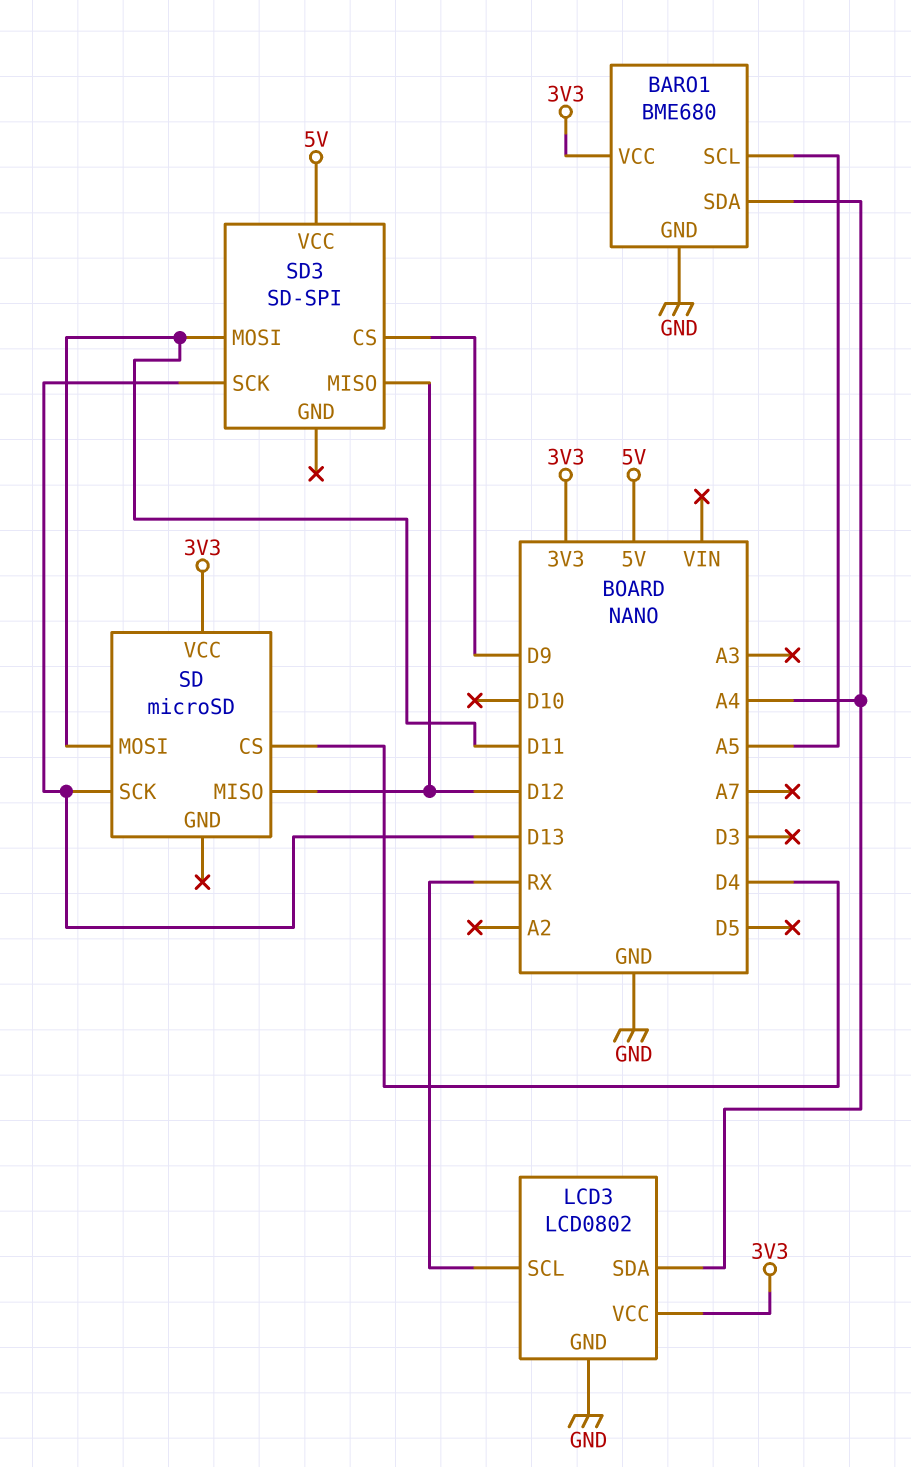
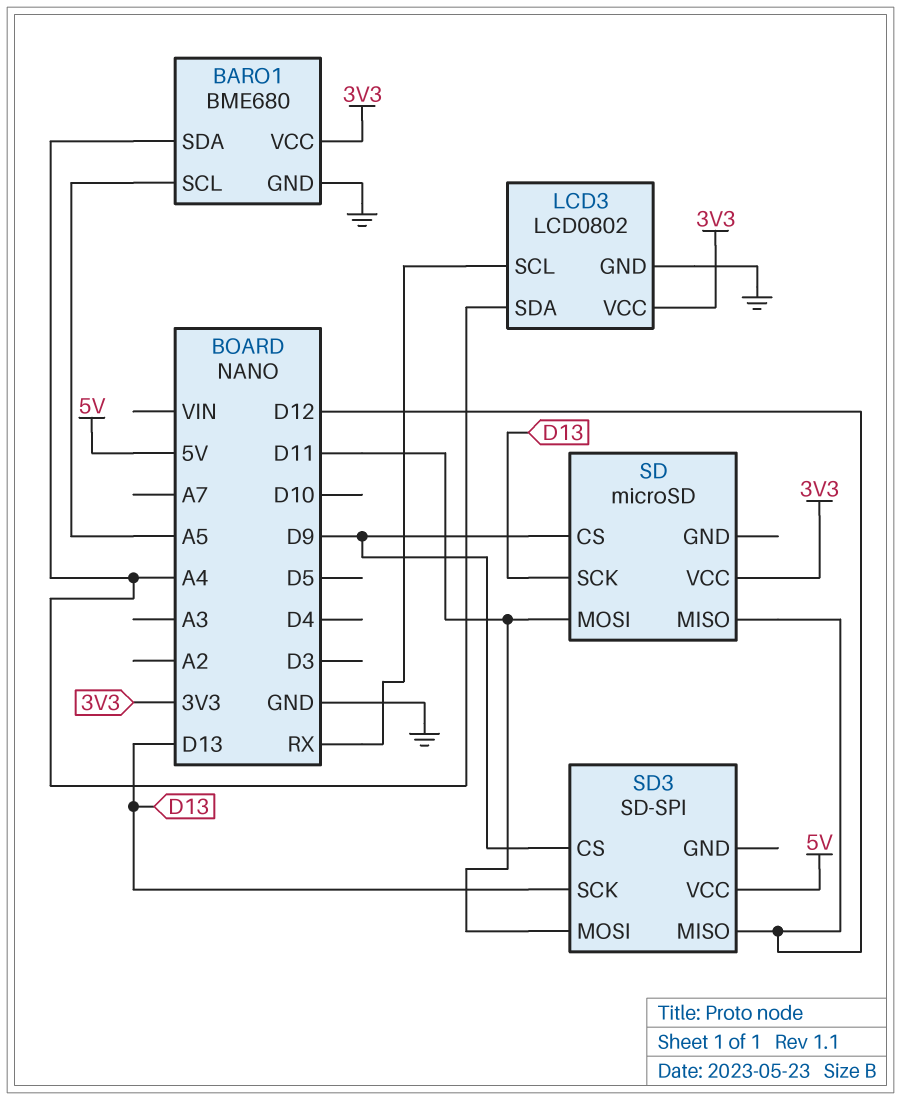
SD pin CS: D4 -> D9

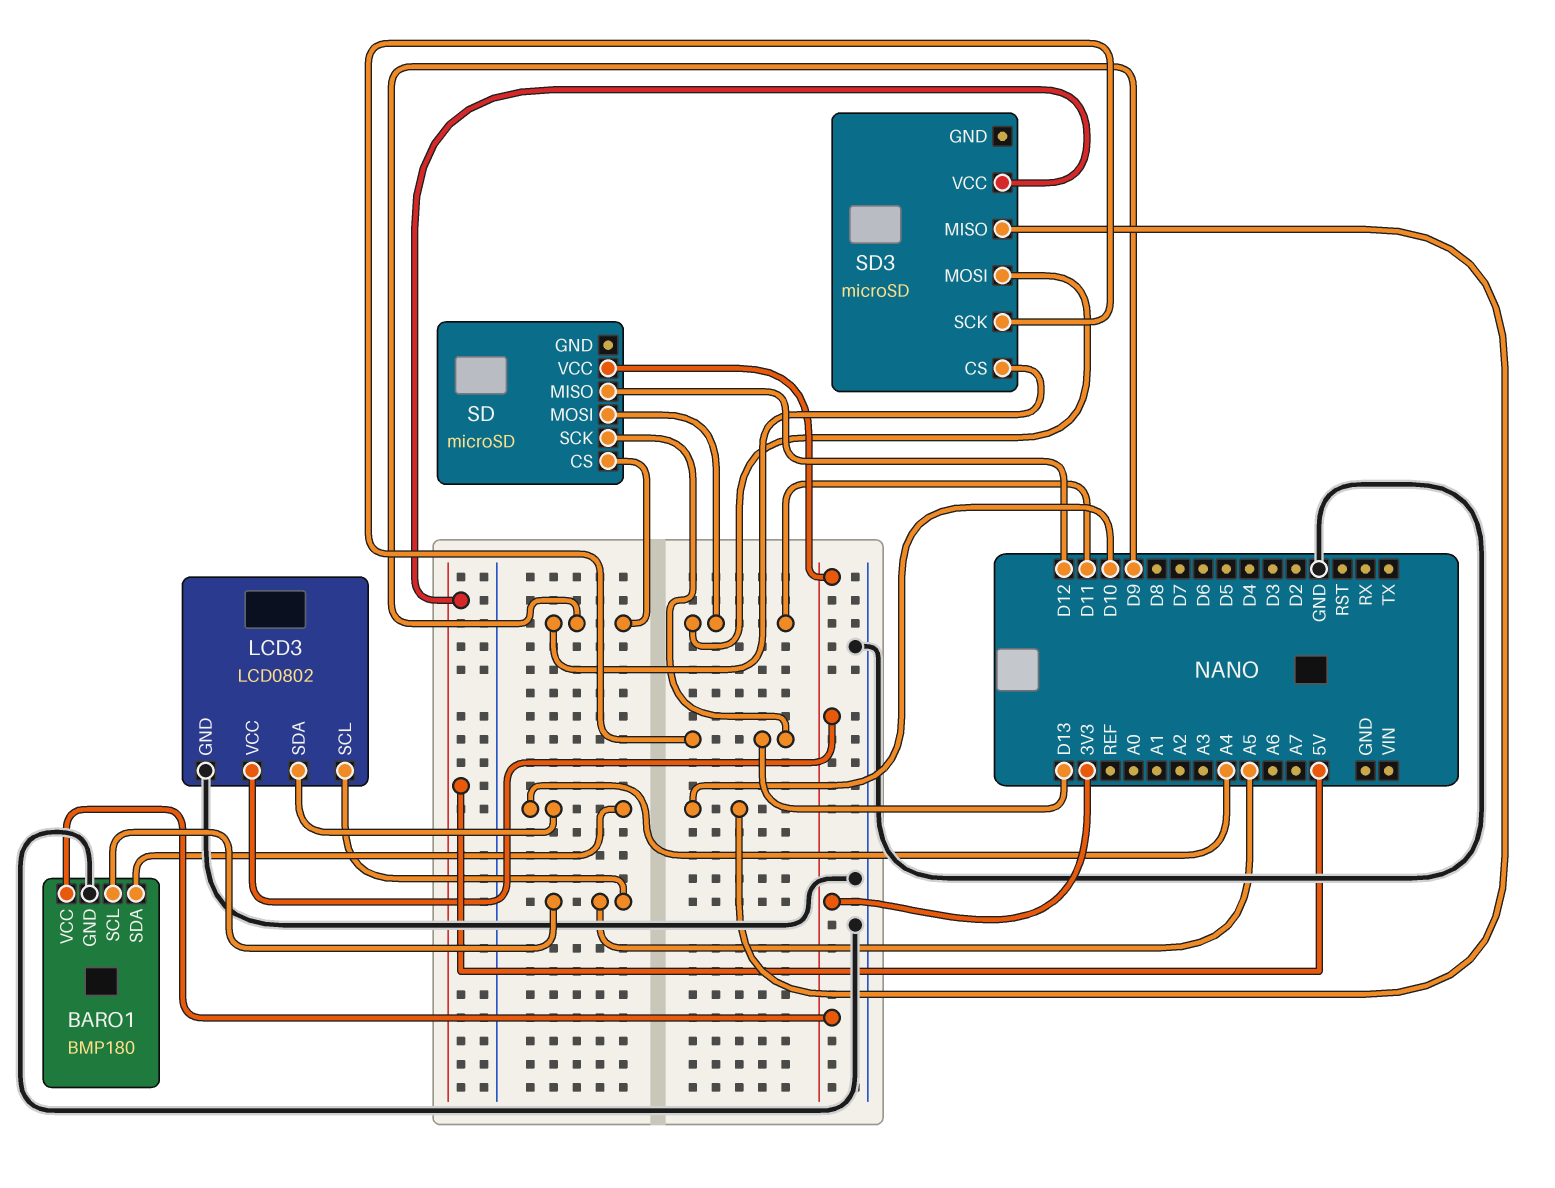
BARO1: BME680 -> BMP180
LCD3 pin SCL: RX -> A5
SD3: SD-SPI -> microSD
SD3 pin MISO: D12 -> D10

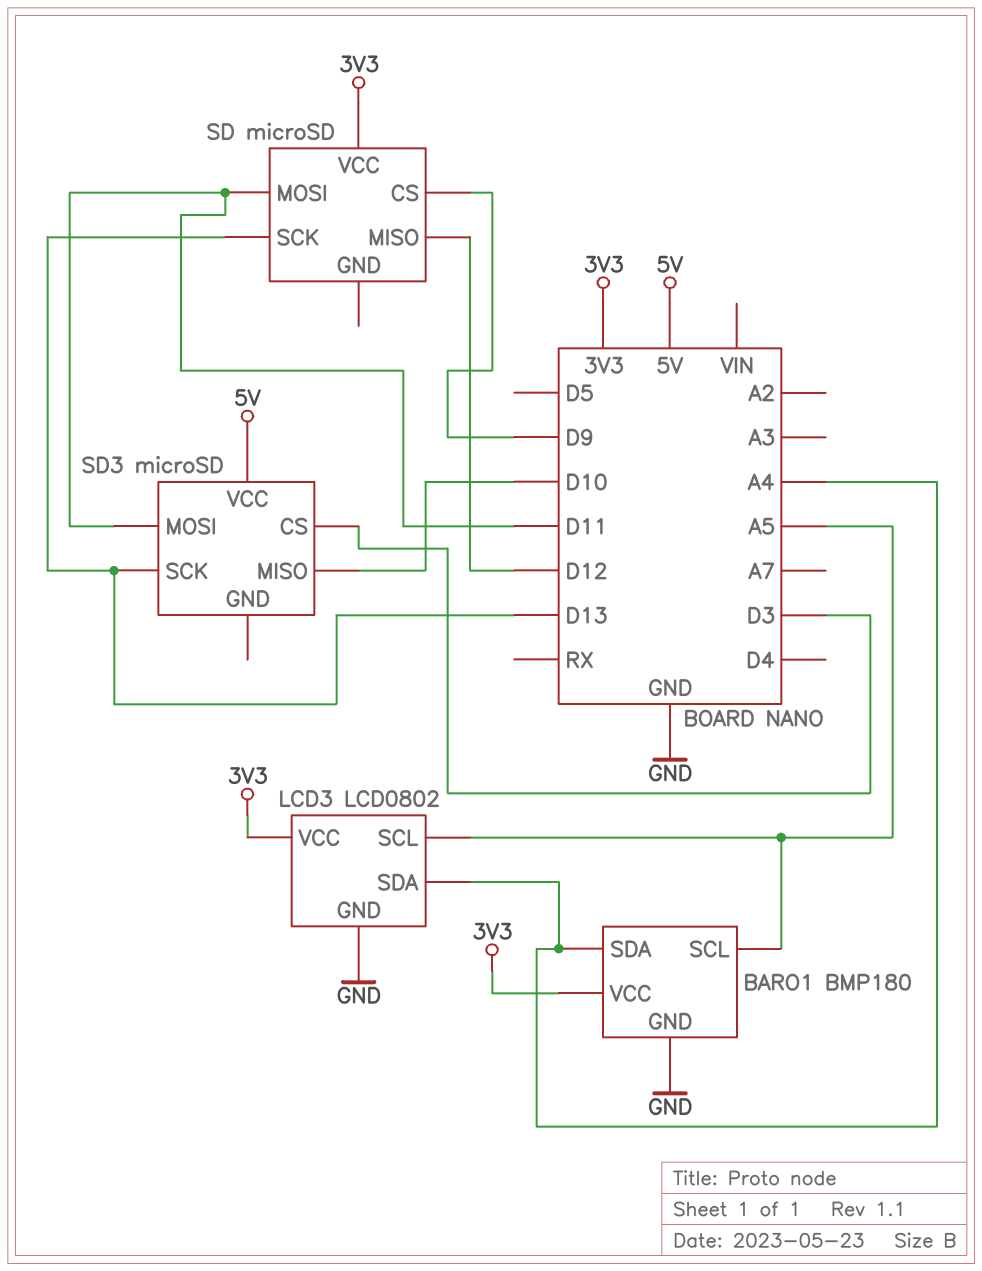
SD3 pin CS: D9 -> D3

